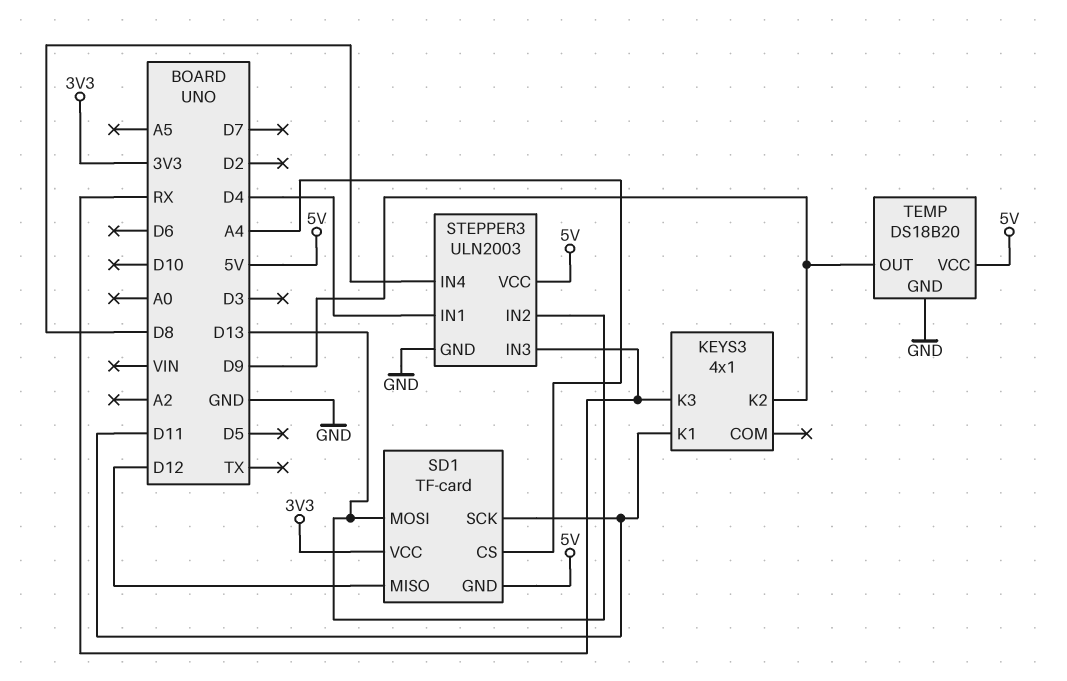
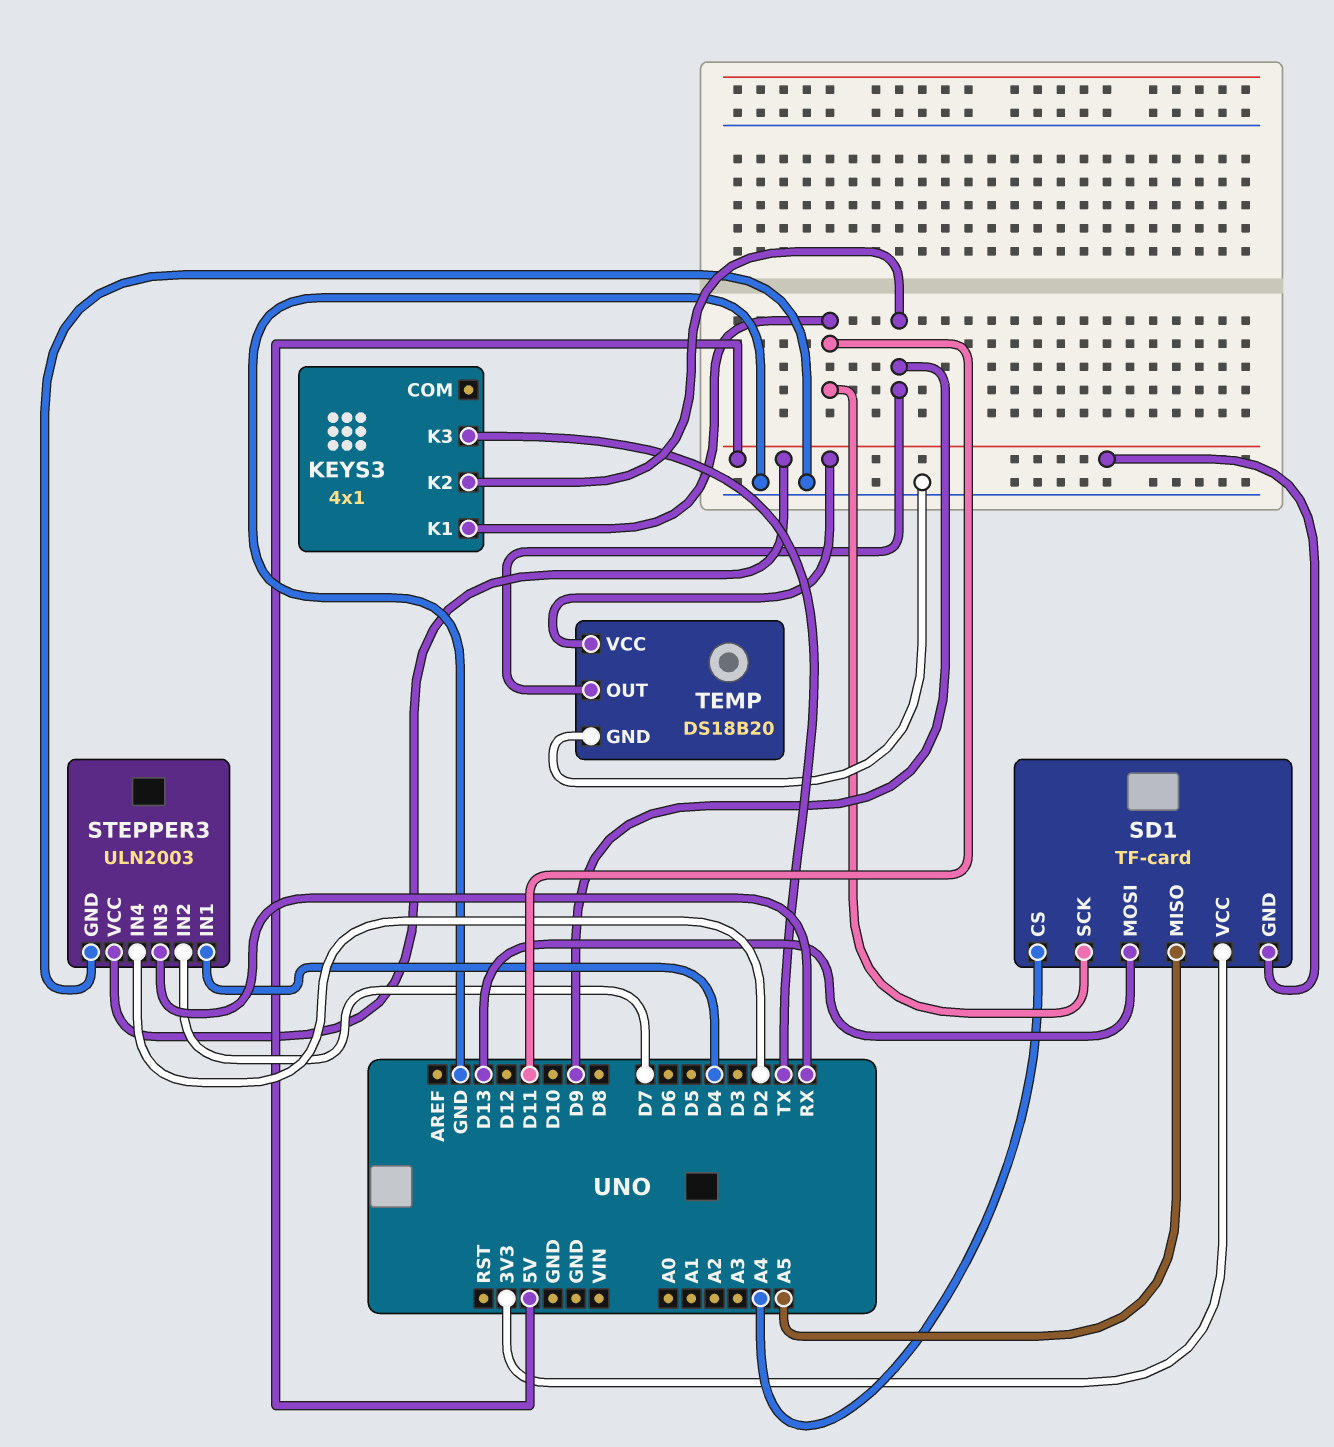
KEYS3 pin K3: RX -> TX
SD1 pin MISO: D12 -> A5
STEPPER3 pin IN2: D13 -> D7
STEPPER3 pin IN4: D8 -> D2

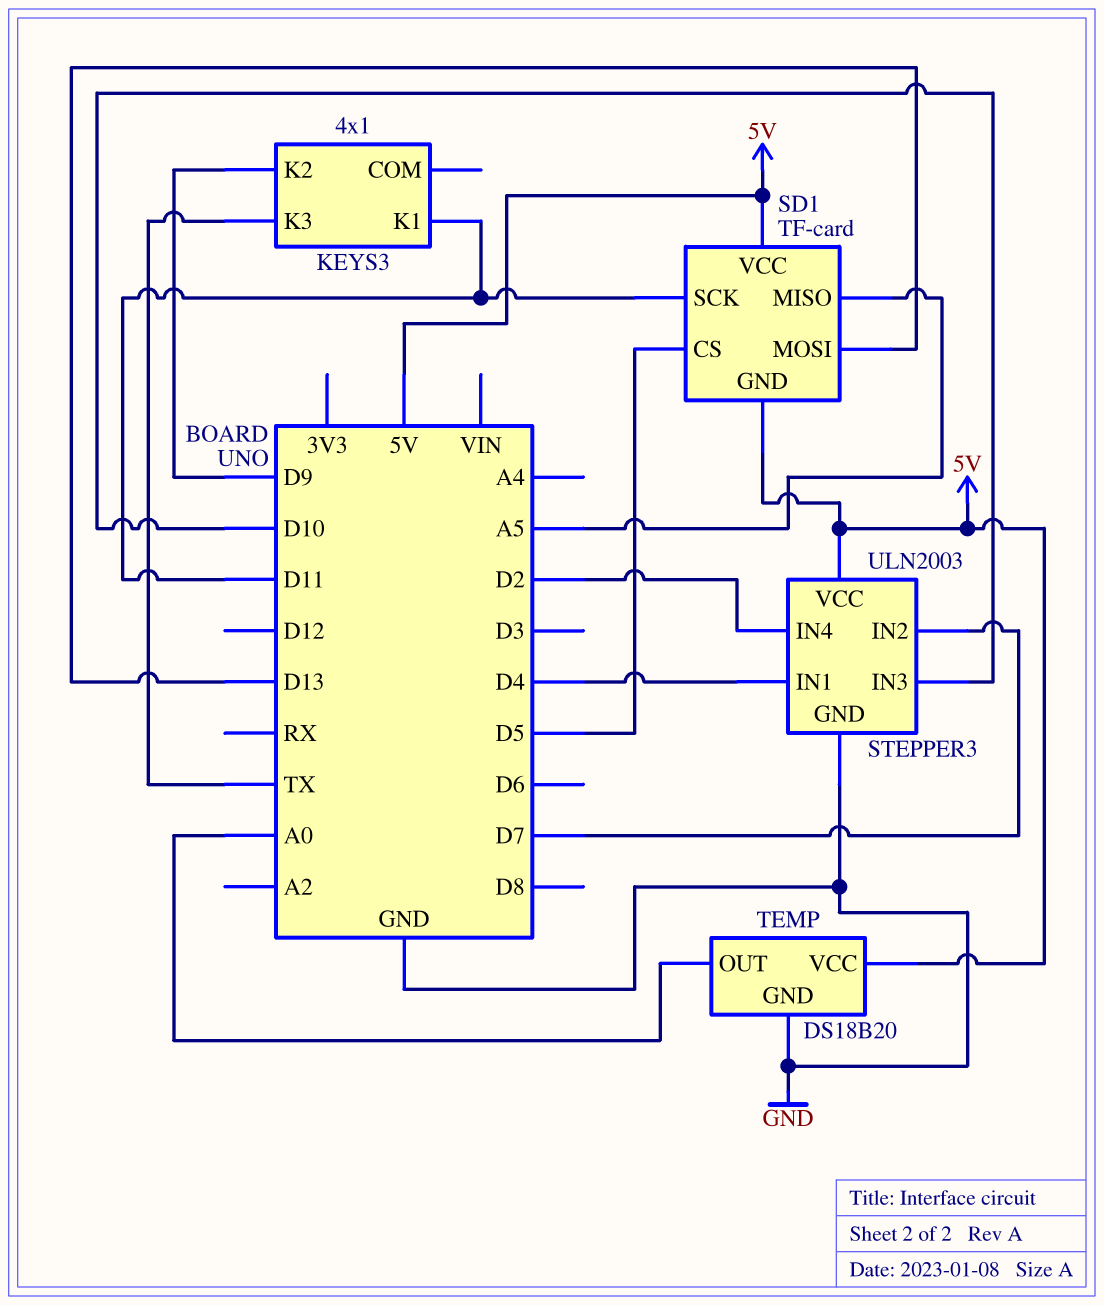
SD1 pin CS: A4 -> D5
SD1 pin VCC: 3V3 -> 5V
STEPPER3 pin IN3: RX -> D10
TEMP pin OUT: D9 -> A0

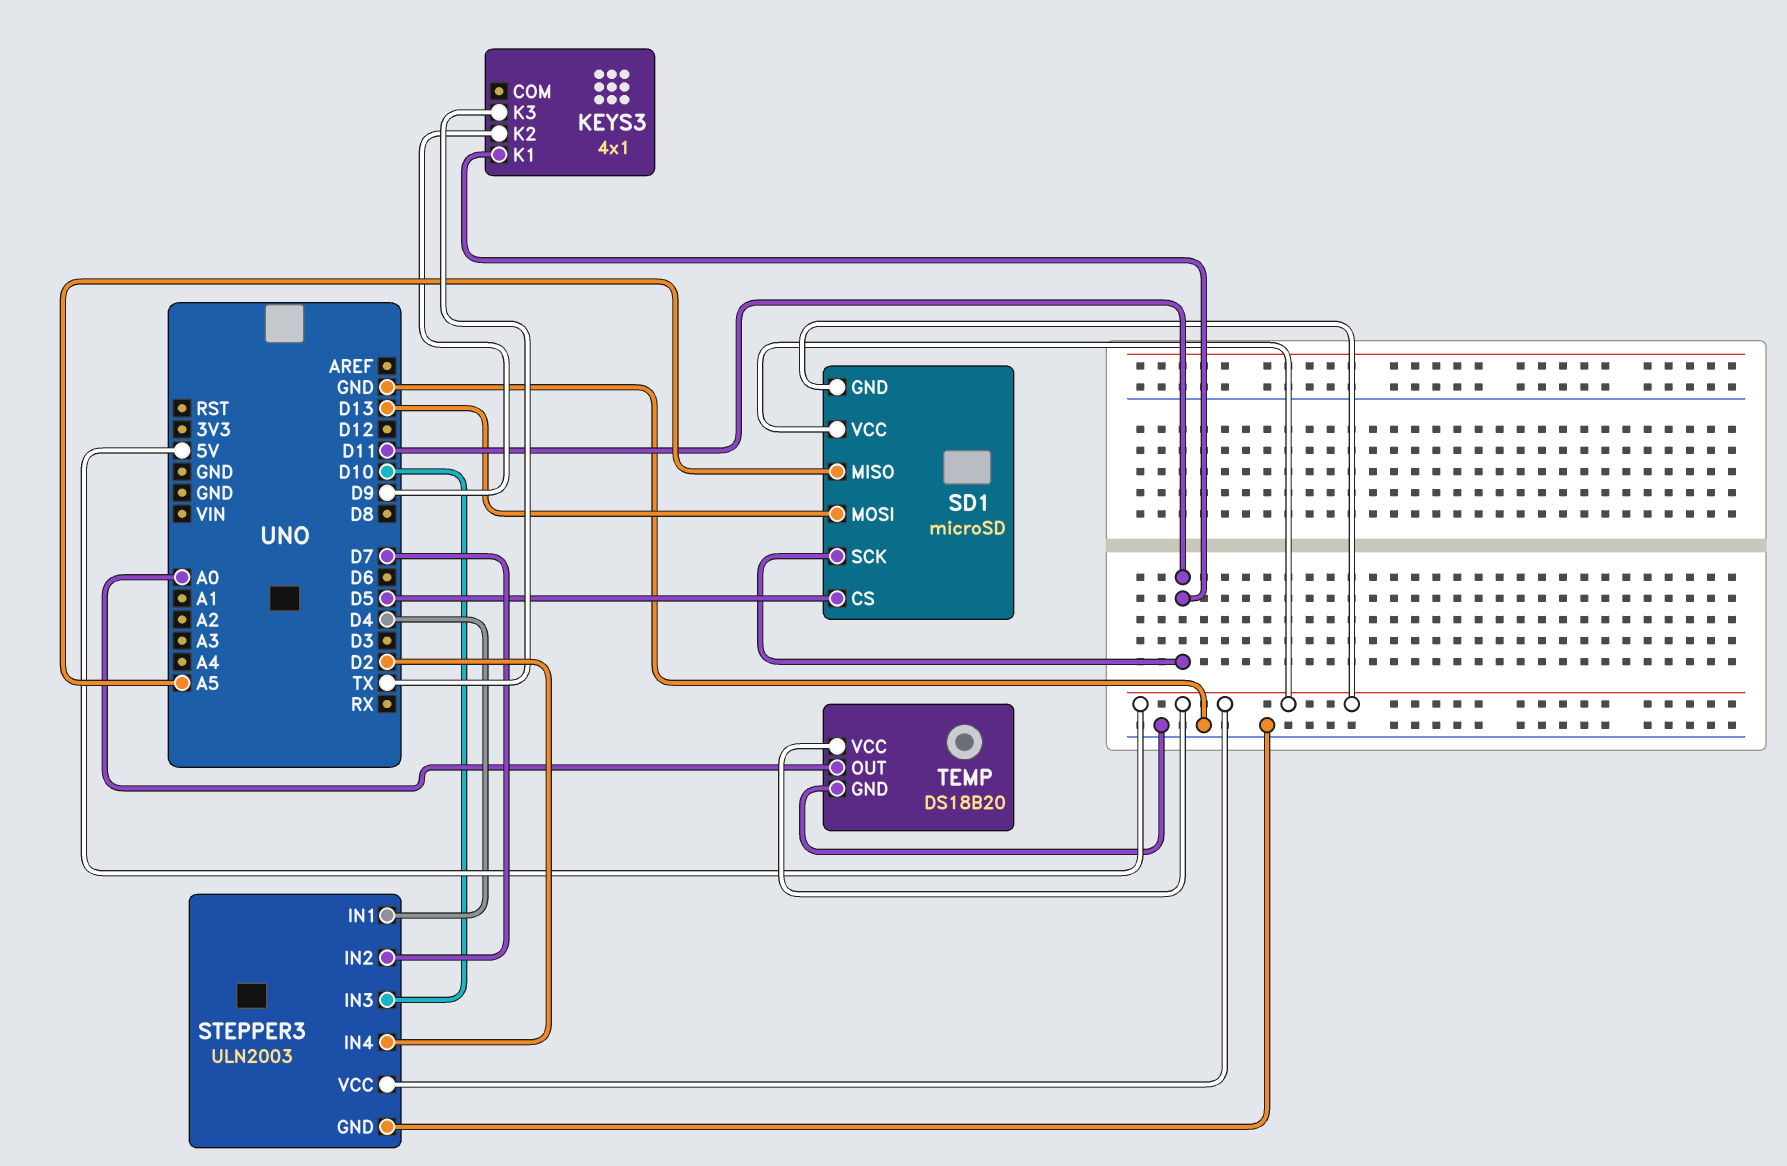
SD1: TF-card -> microSD

